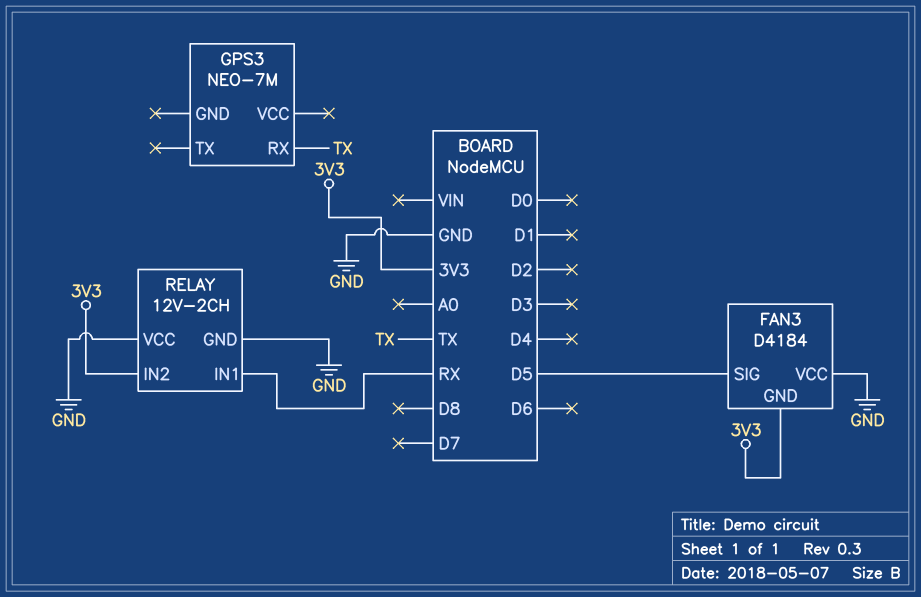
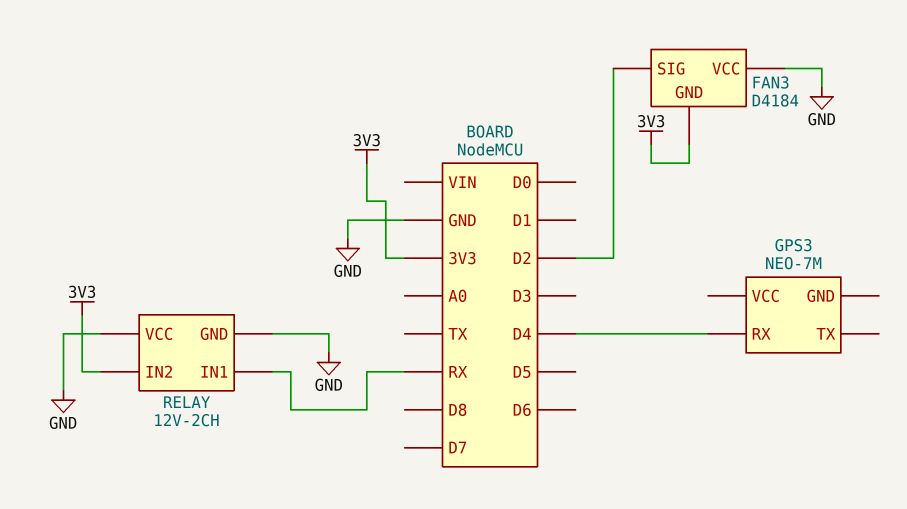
FAN3 pin SIG: D5 -> D2
GPS3 pin RX: TX -> D4

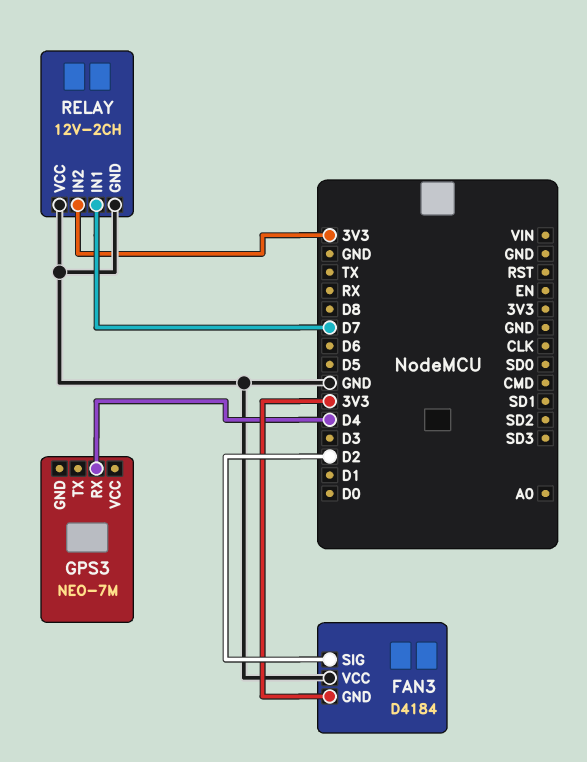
RELAY pin IN1: RX -> D7

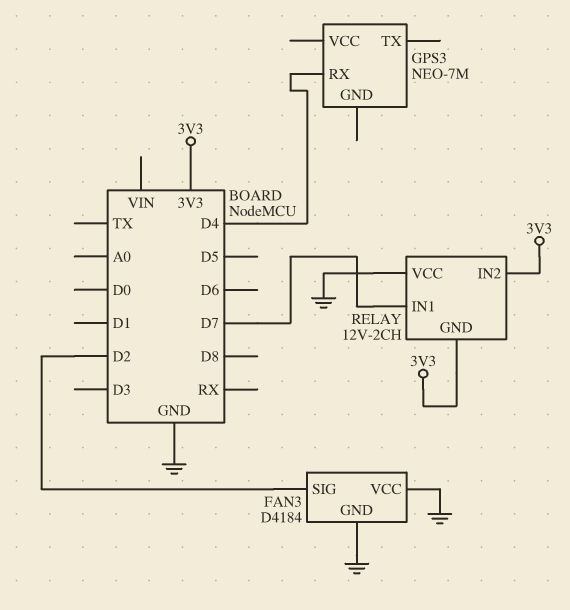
FAN3 pin GND: 3V3 -> GND
RELAY pin GND: GND -> 3V3

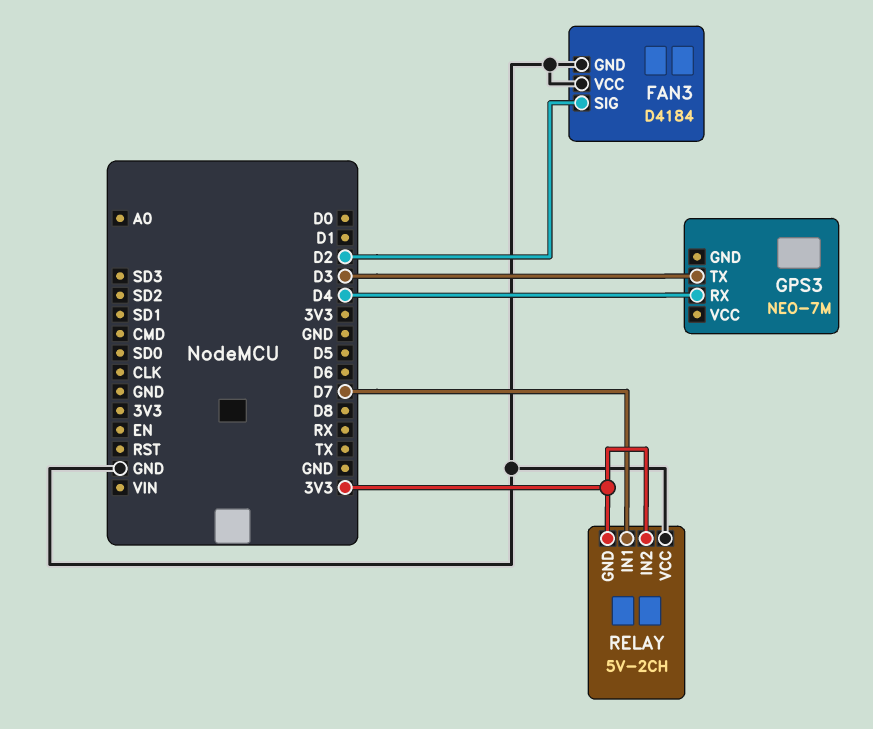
GPS3 pin TX: none -> D3
RELAY: 12V-2CH -> 5V-2CH

